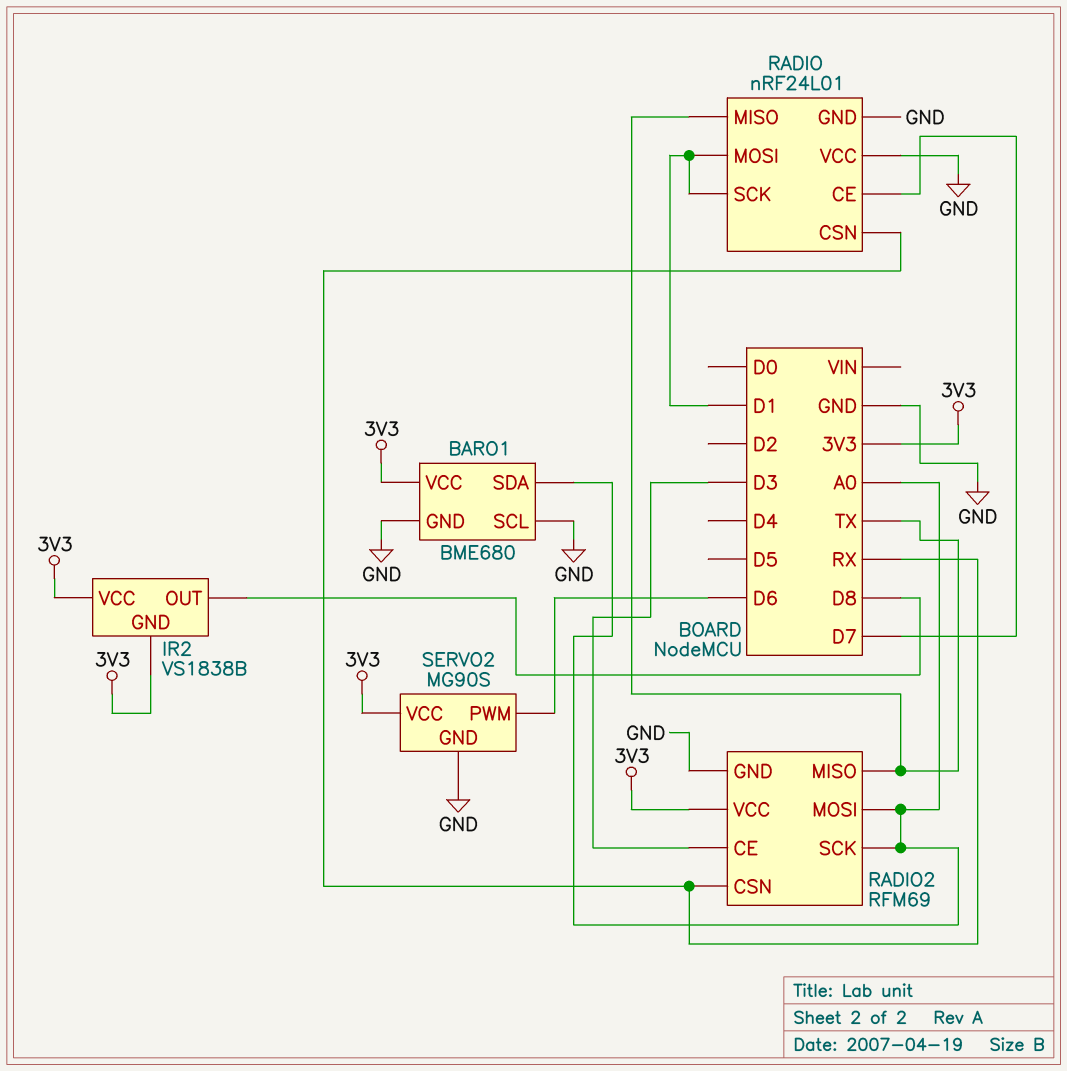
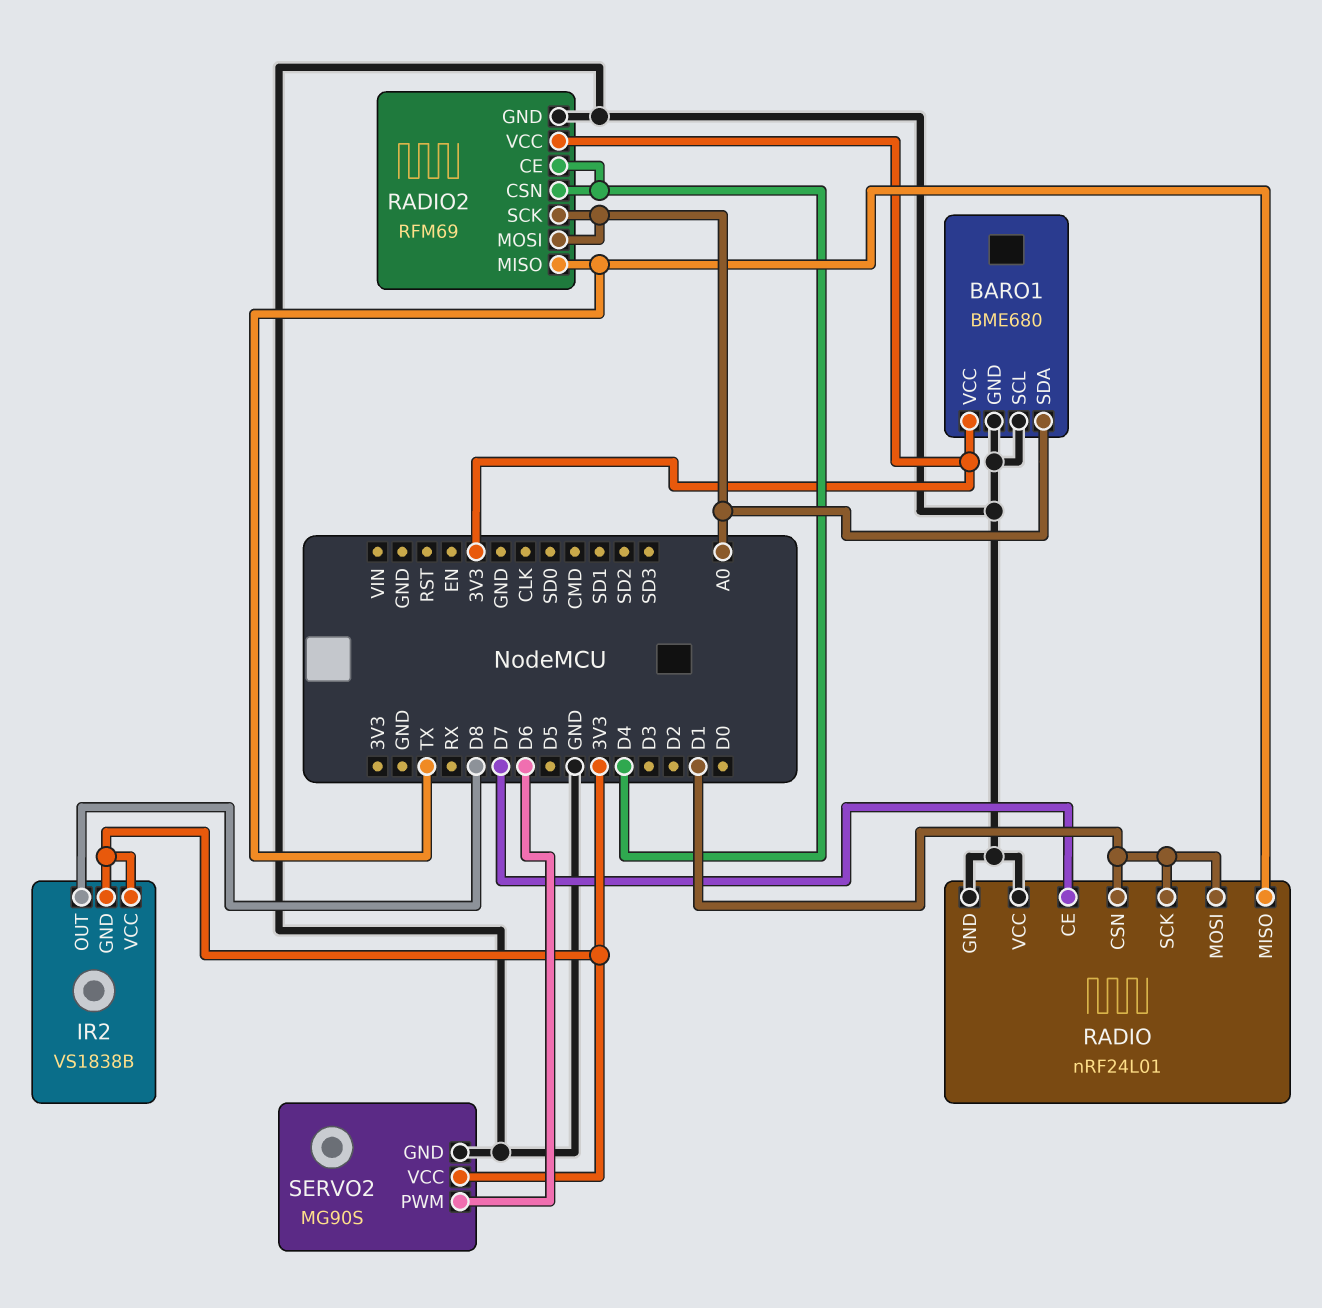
RADIO pin CSN: RX -> D1
RADIO2 pin CE: D3 -> D4
RADIO2 pin CSN: RX -> D4

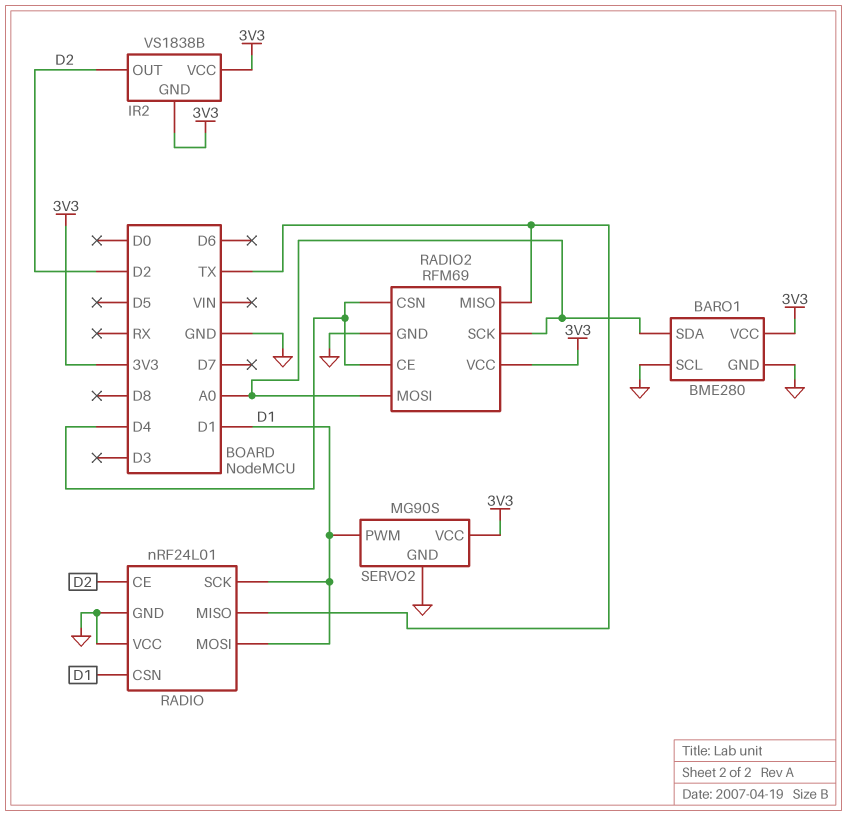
BARO1: BME680 -> BME280
IR2 pin OUT: D8 -> D2
RADIO pin CE: D7 -> D2
SERVO2 pin PWM: D6 -> D1

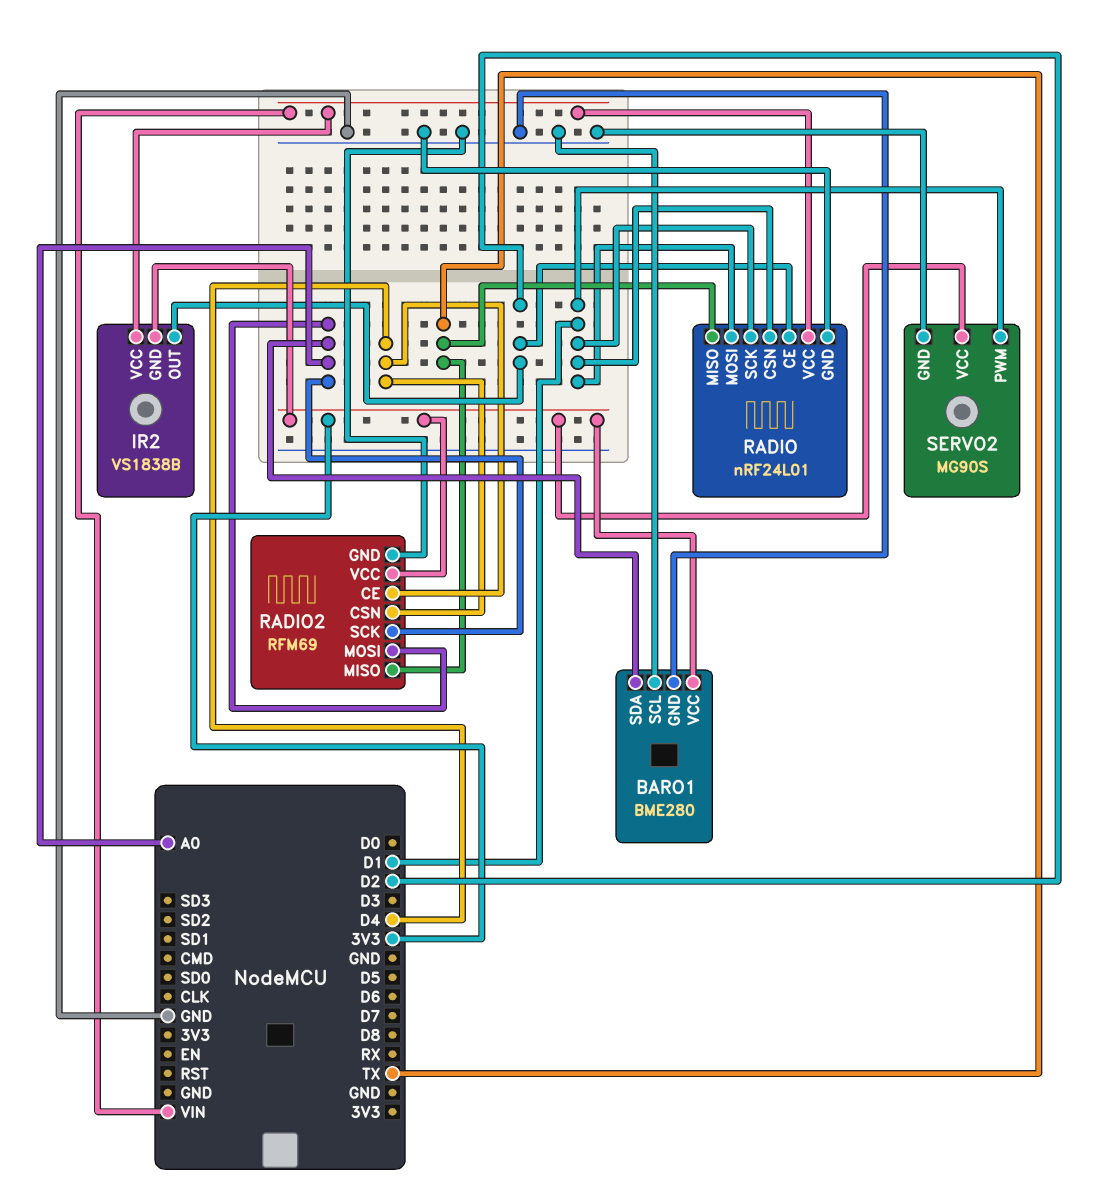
IR2 pin VCC: 3V3 -> VIN
RADIO pin VCC: GND -> VIN

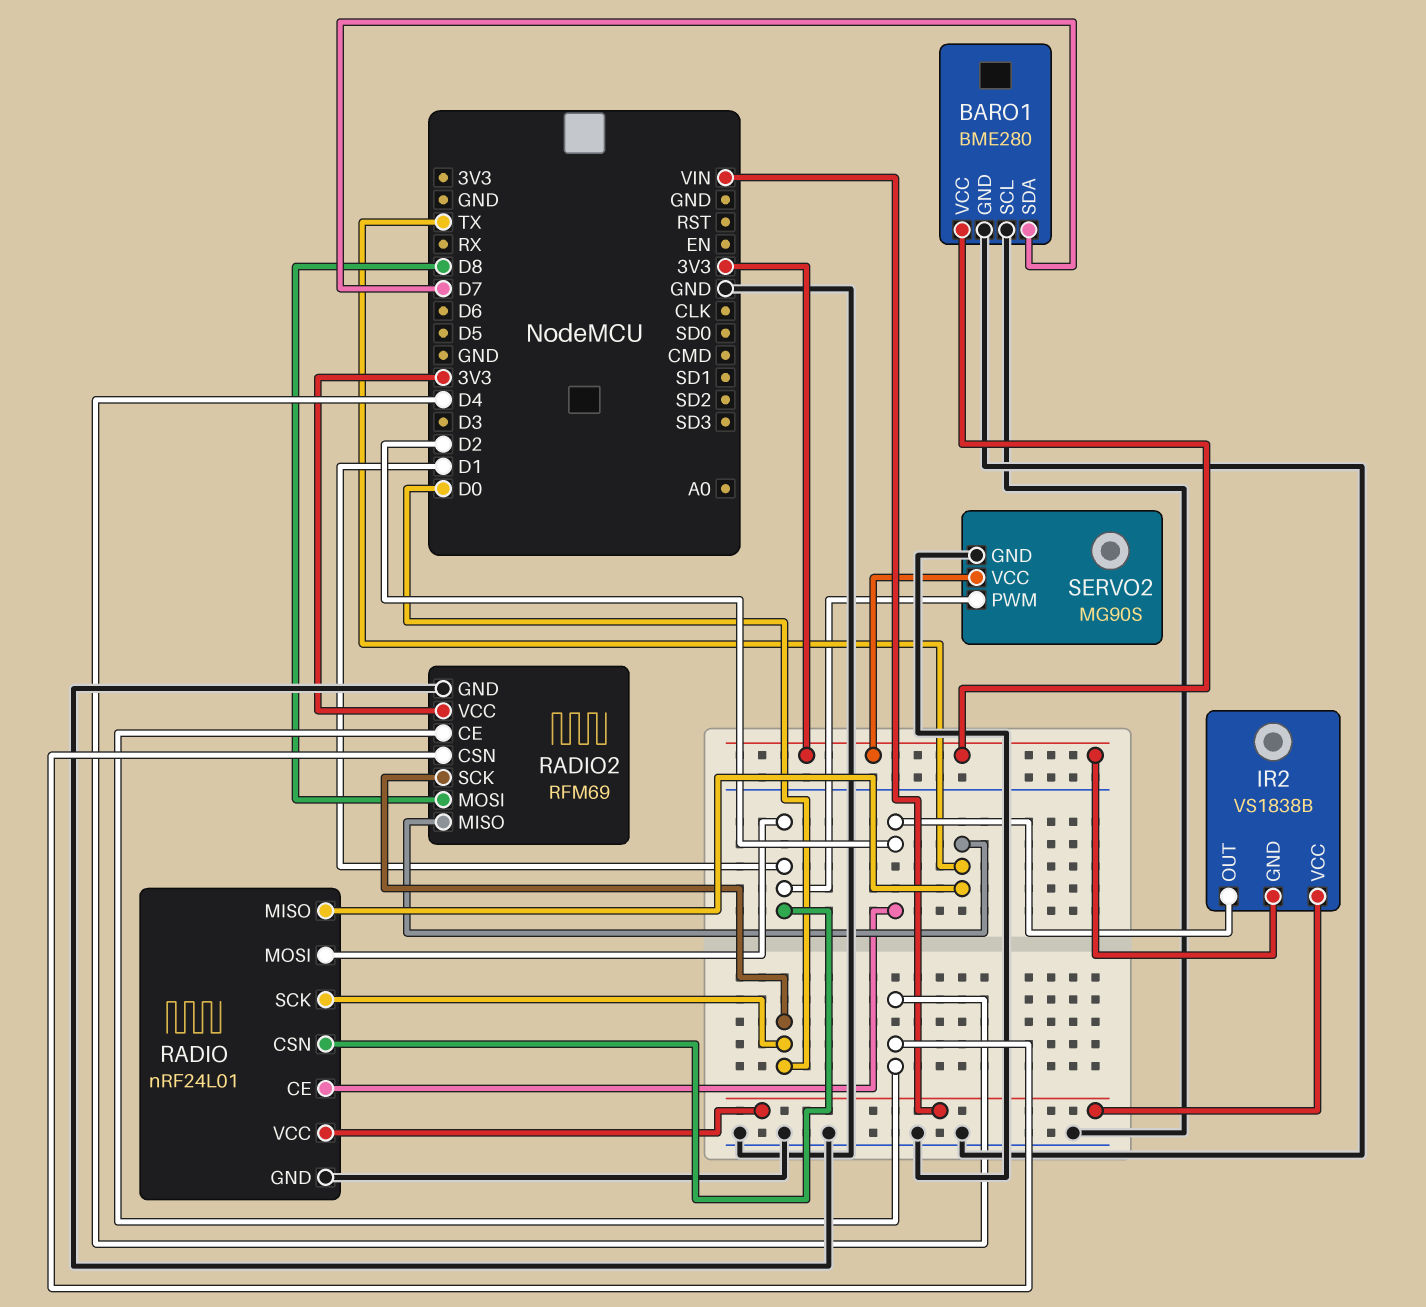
BARO1 pin SDA: A0 -> D7
RADIO pin SCK: D1 -> D0
RADIO2 pin MOSI: A0 -> D8
RADIO2 pin SCK: A0 -> D0

